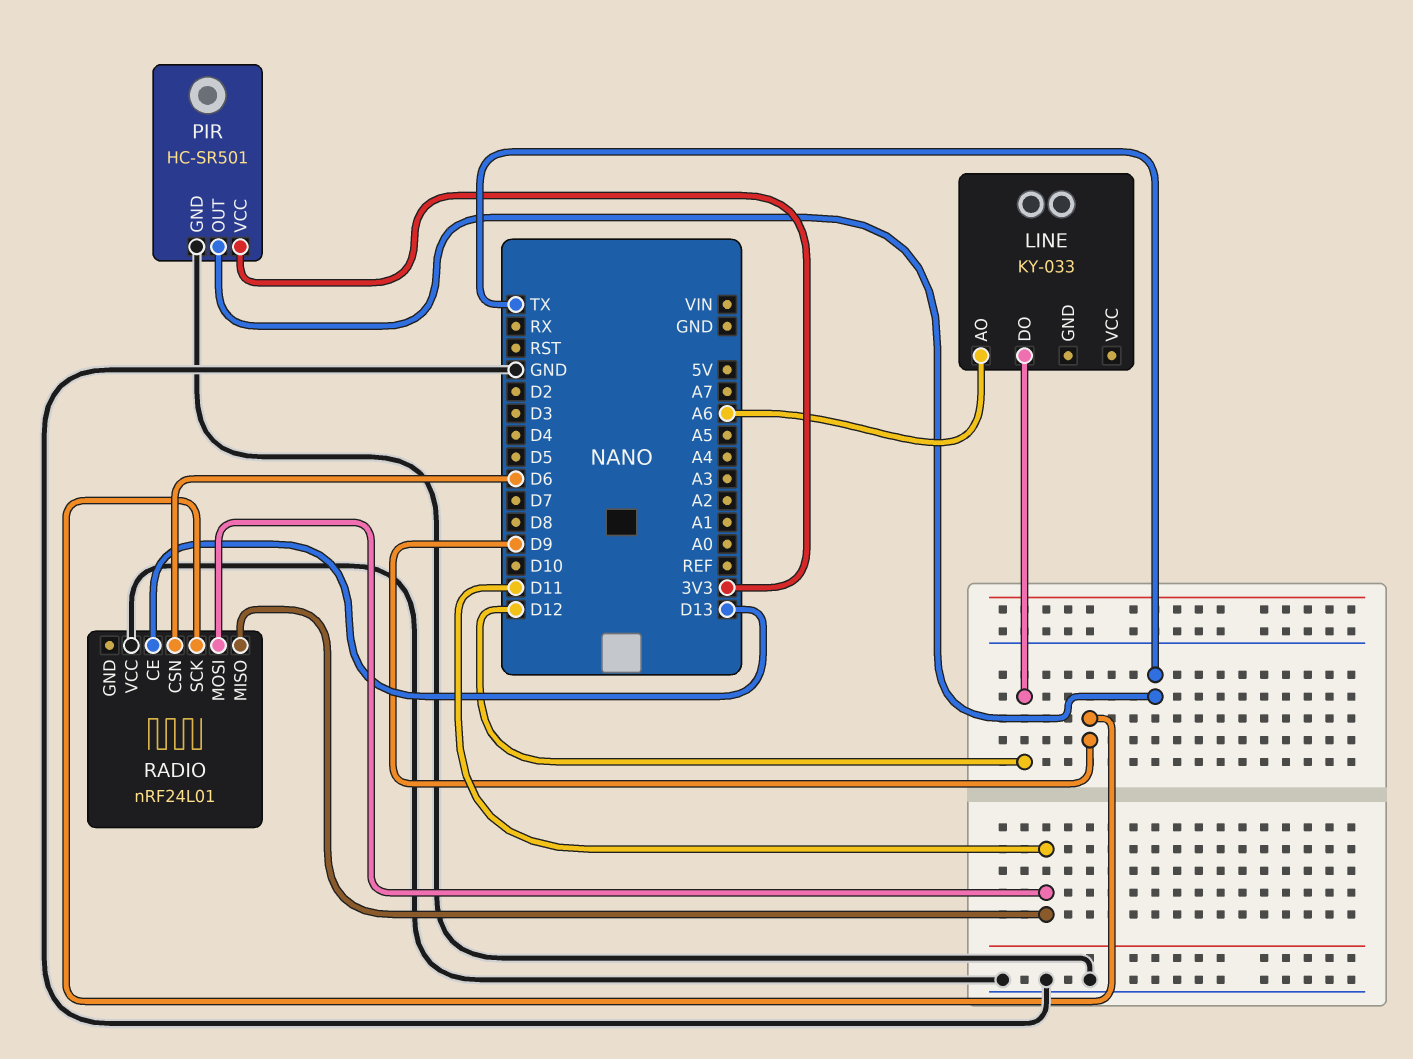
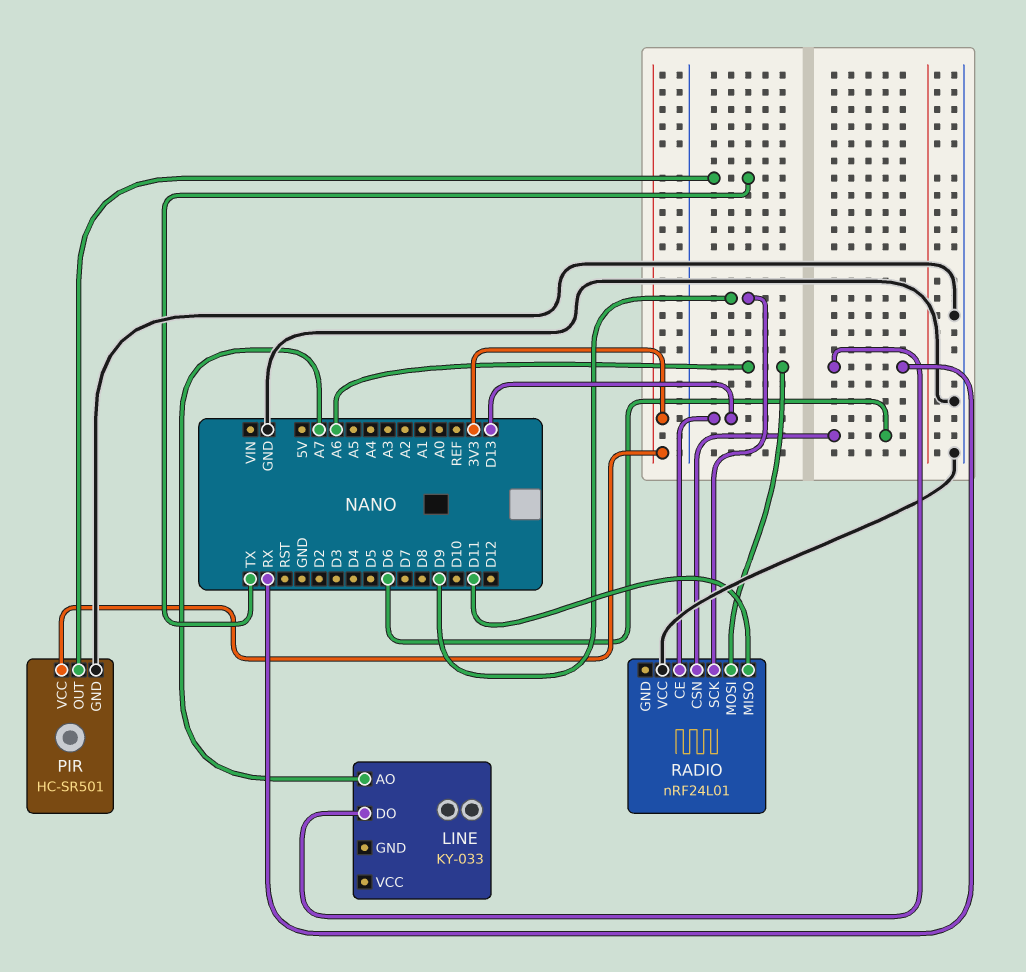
LINE pin AO: A6 -> A7
LINE pin DO: D12 -> RX
RADIO pin MOSI: D11 -> A6

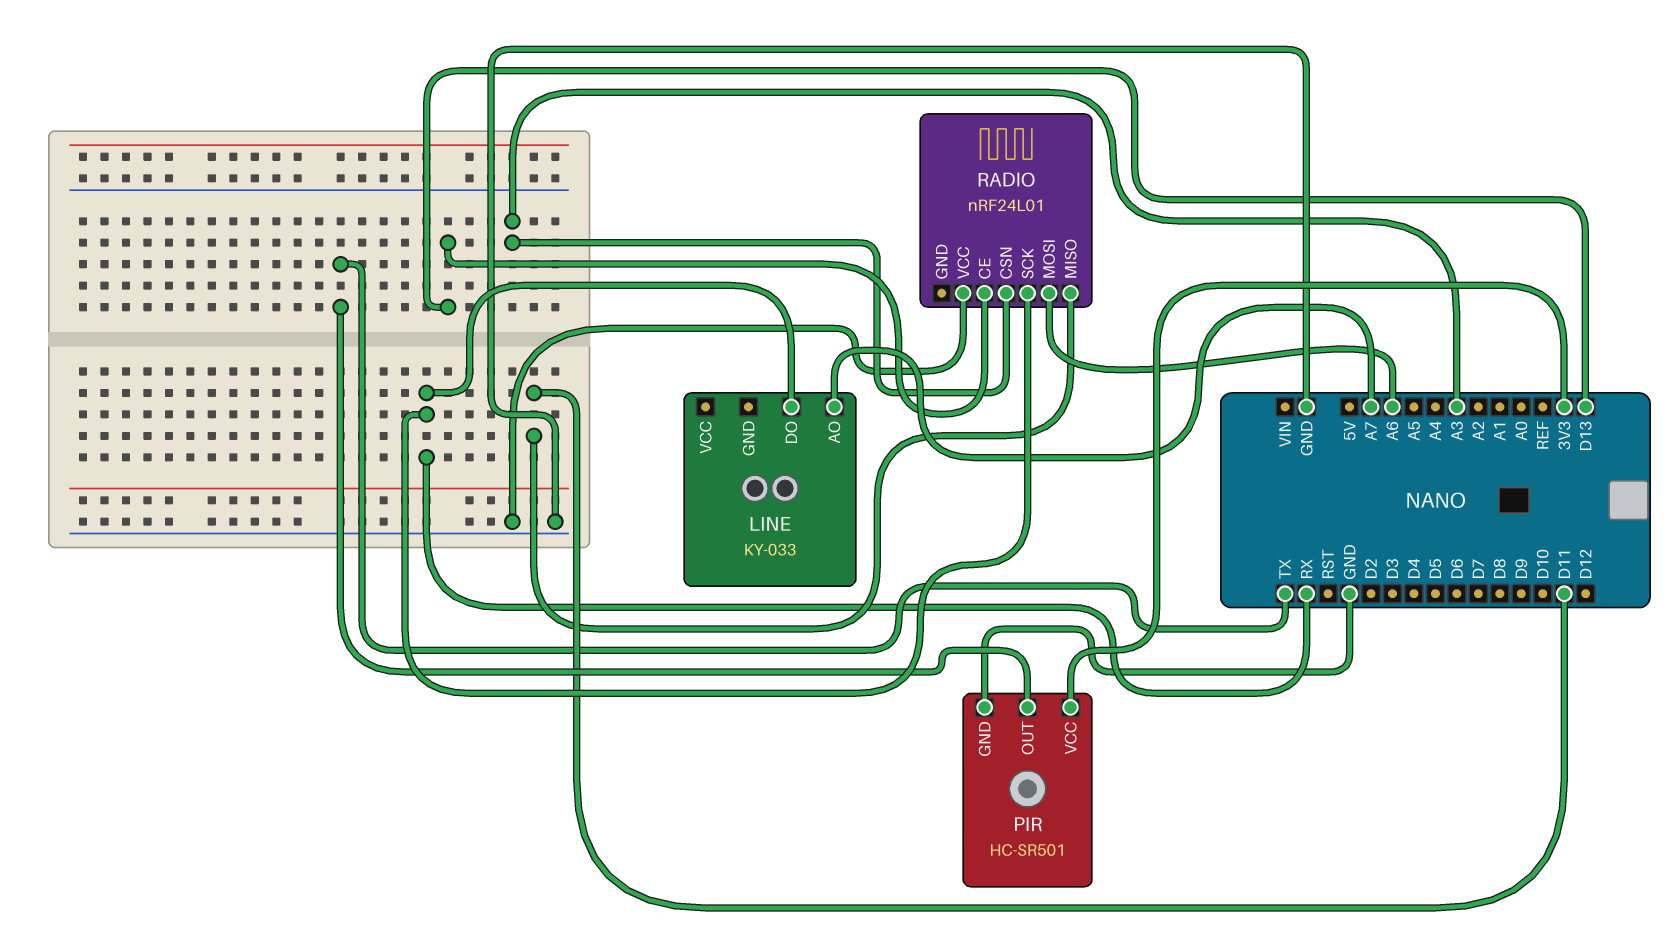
RADIO pin CSN: D6 -> A3
RADIO pin SCK: D9 -> RX

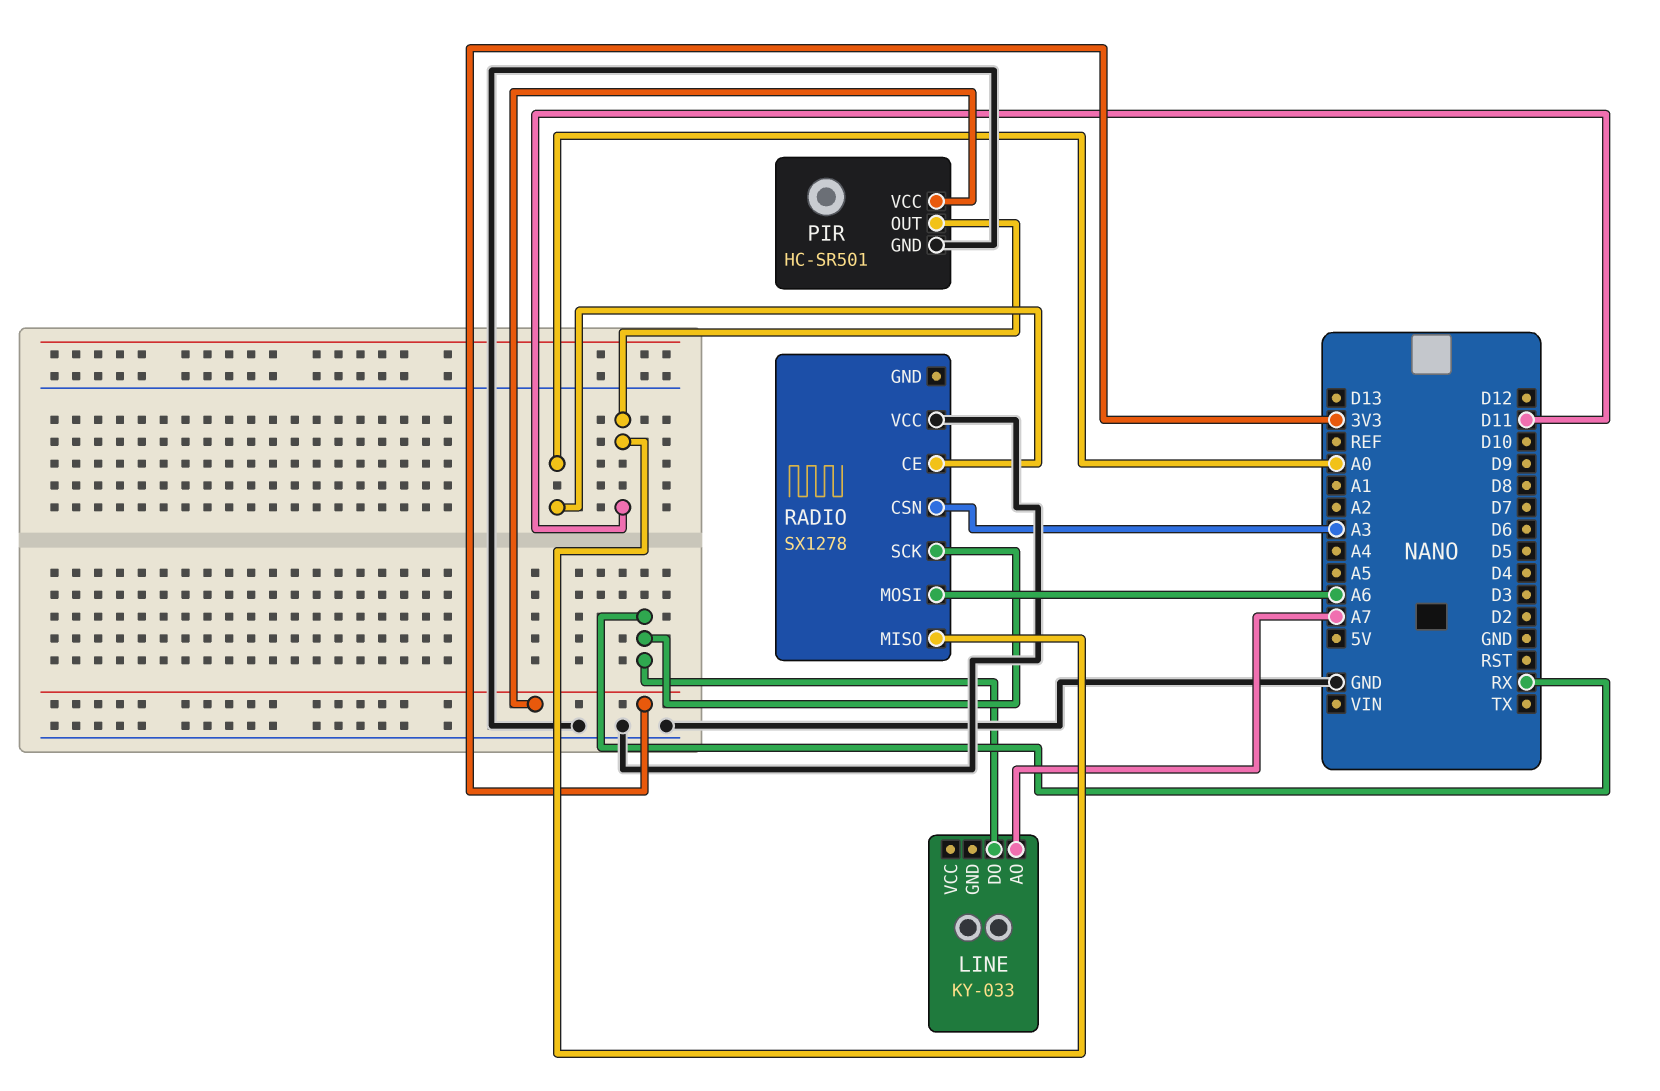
PIR pin OUT: TX -> D11
RADIO: nRF24L01 -> SX1278
RADIO pin CE: D13 -> A0

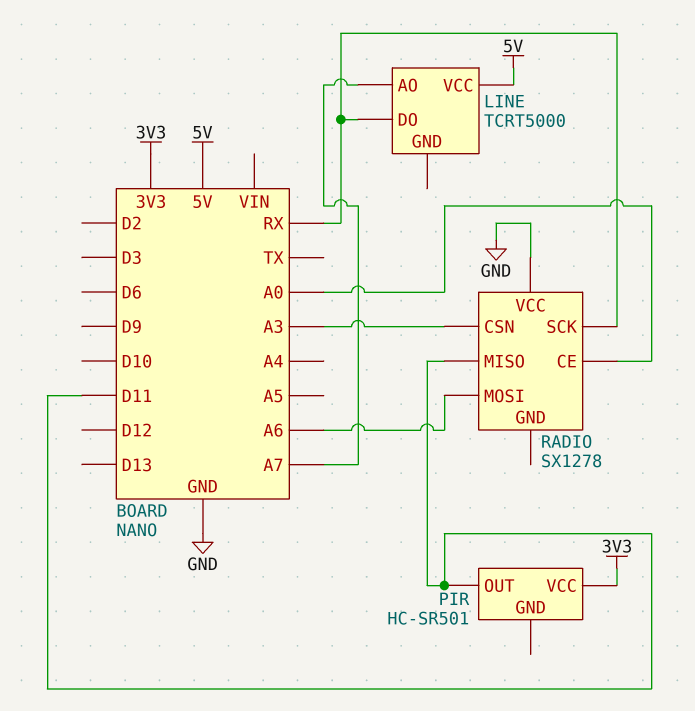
LINE: KY-033 -> TCRT5000
LINE pin VCC: none -> 5V
PIR pin GND: GND -> none

